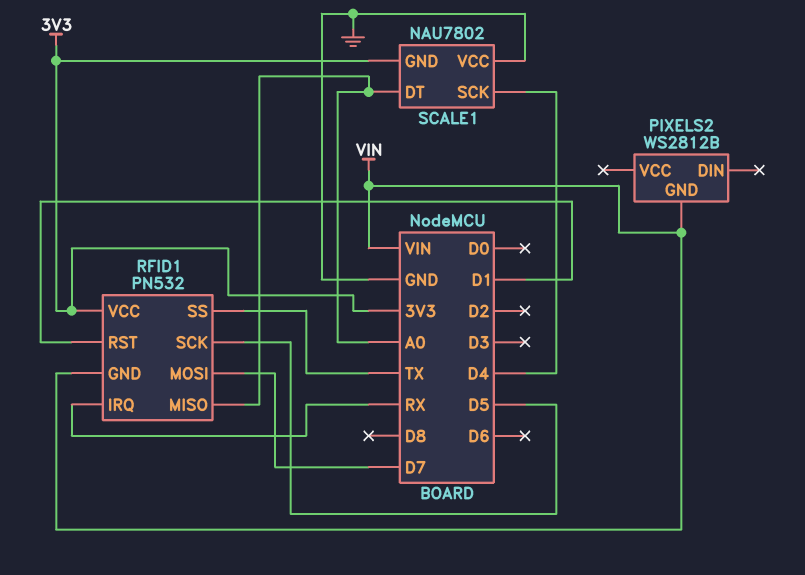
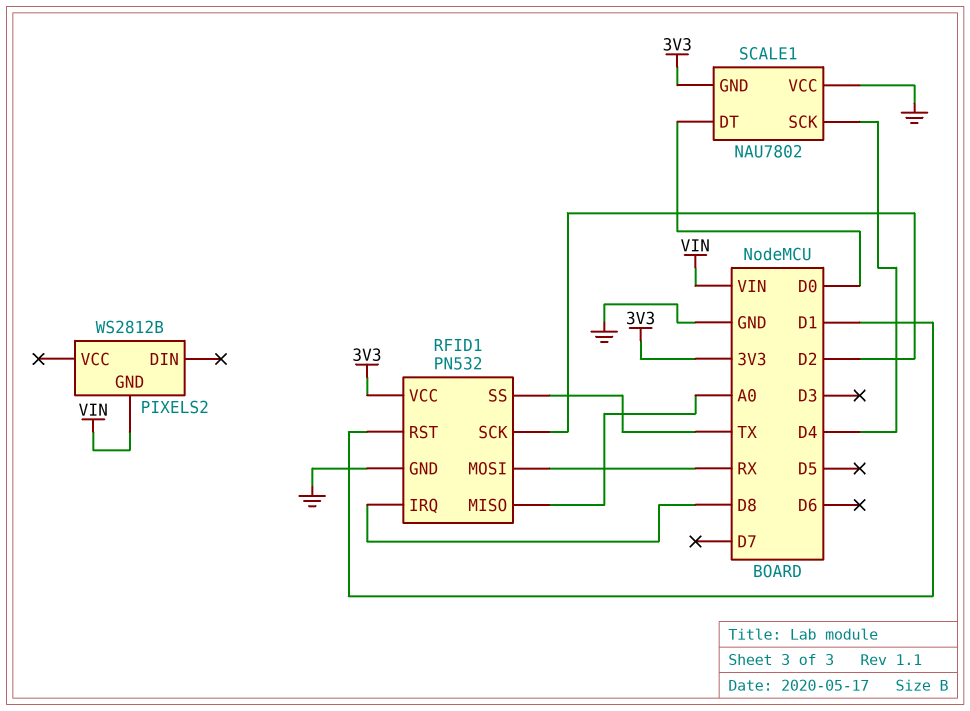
RFID1 pin GND: VIN -> GND
RFID1 pin IRQ: RX -> D8
RFID1 pin MOSI: D7 -> RX
RFID1 pin SCK: D5 -> D2
SCALE1 pin DT: A0 -> D0

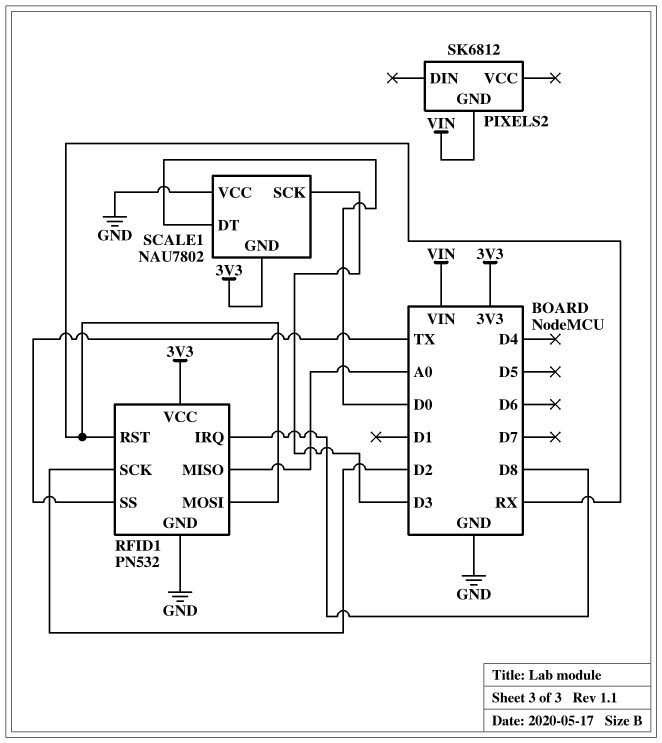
PIXELS2: WS2812B -> SK6812
RFID1 pin RST: D1 -> RX
SCALE1 pin SCK: D4 -> D3

